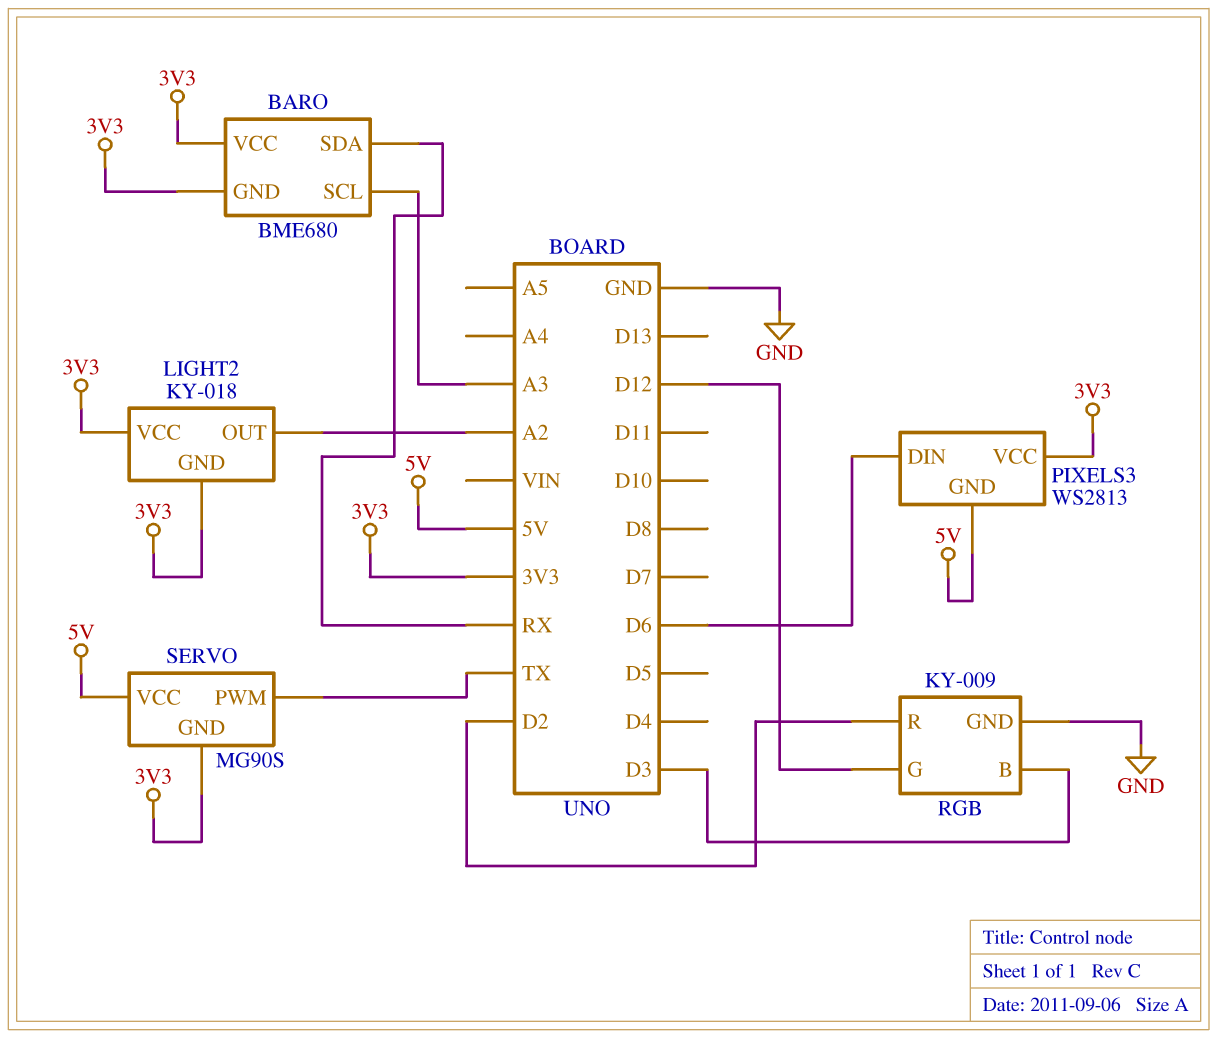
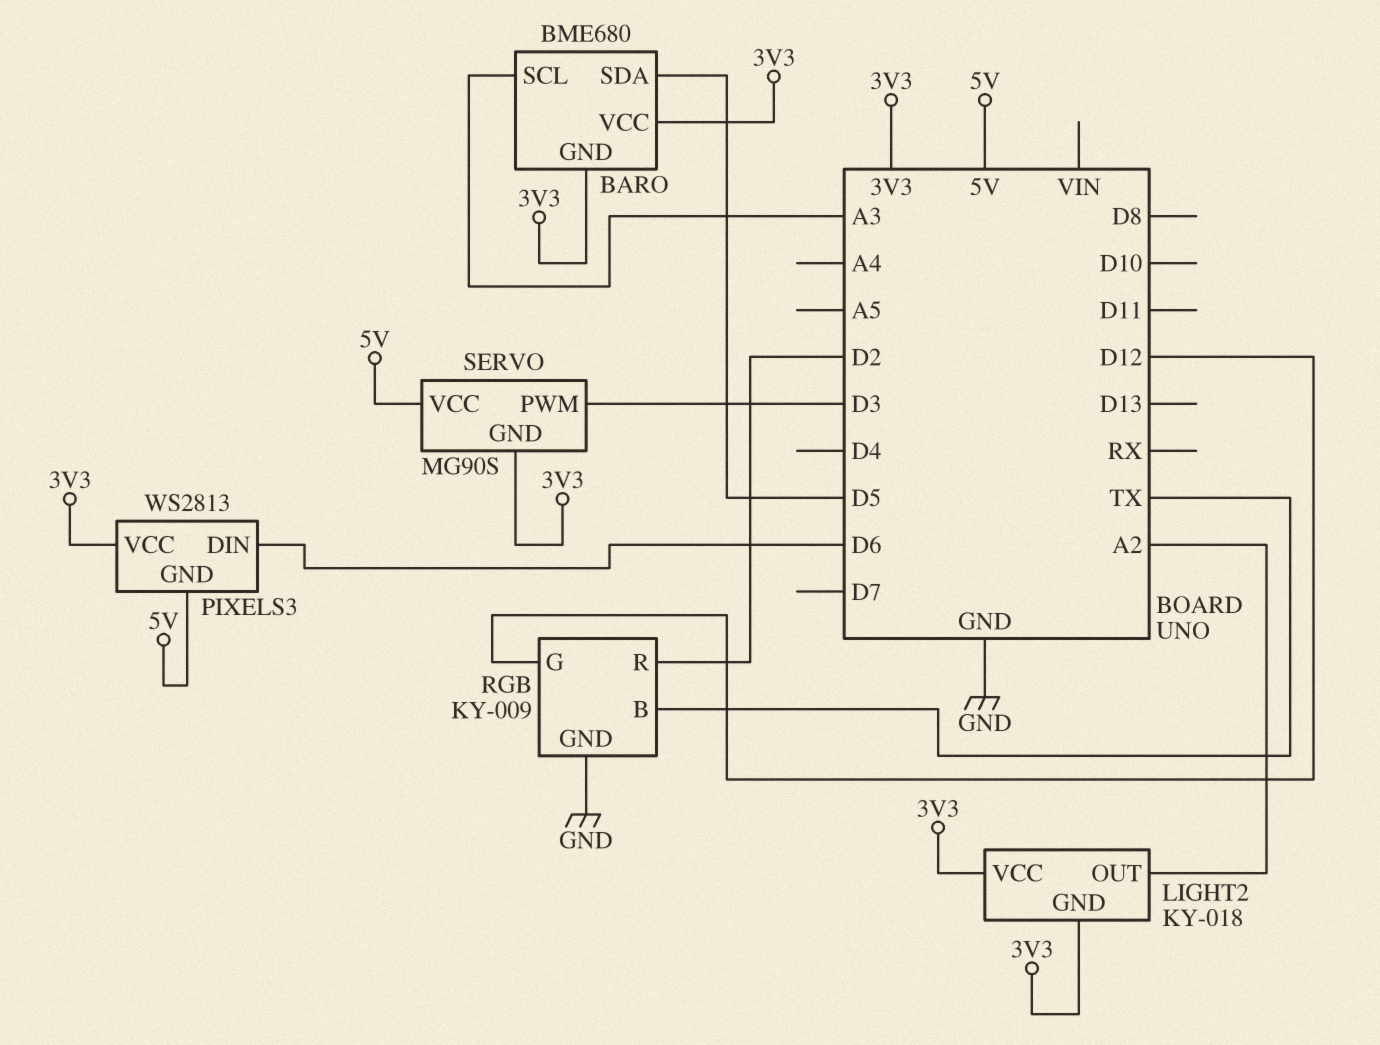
BARO pin SDA: RX -> D5
RGB pin B: D3 -> TX
SERVO pin PWM: TX -> D3

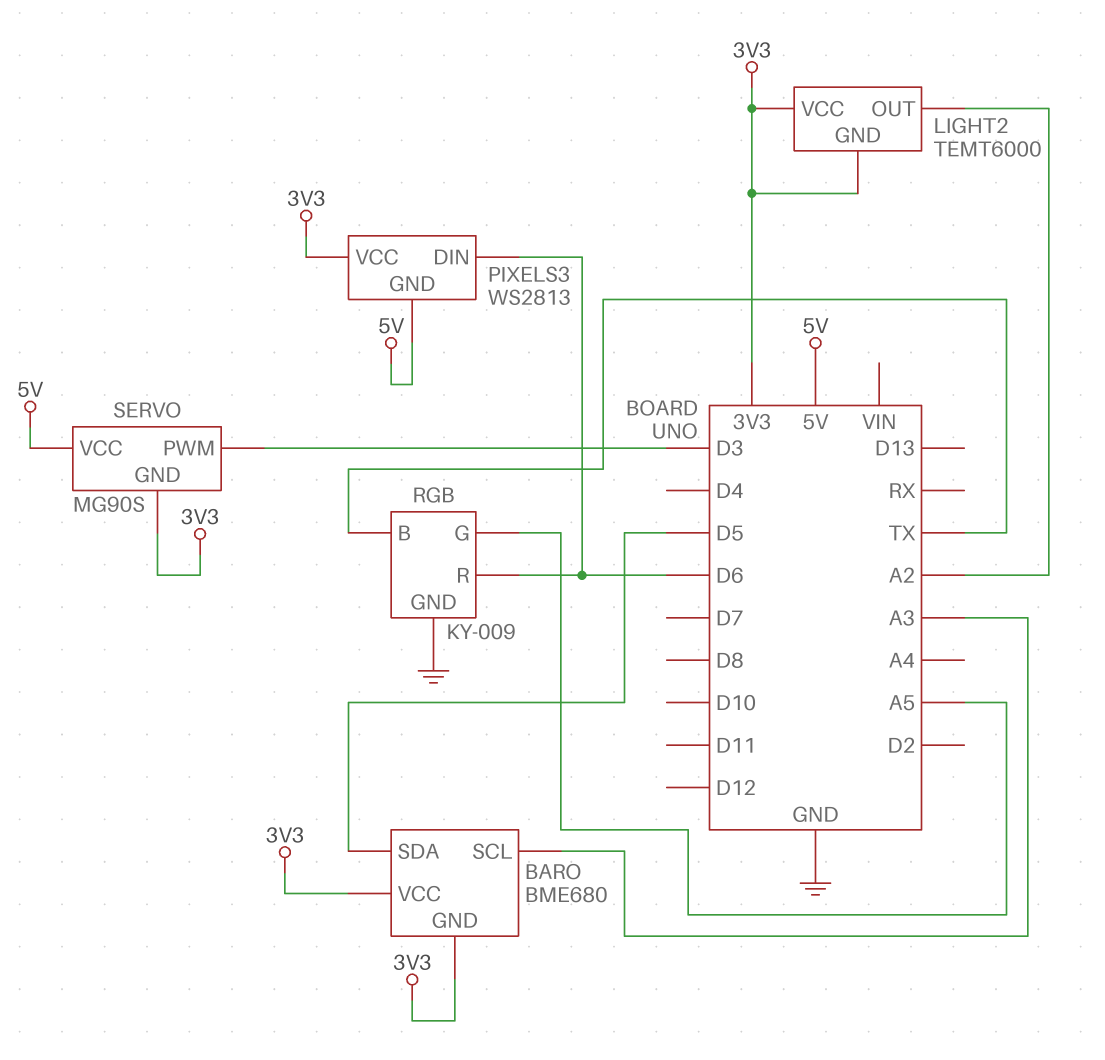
LIGHT2: KY-018 -> TEMT6000
RGB pin G: D12 -> A5
RGB pin R: D2 -> D6

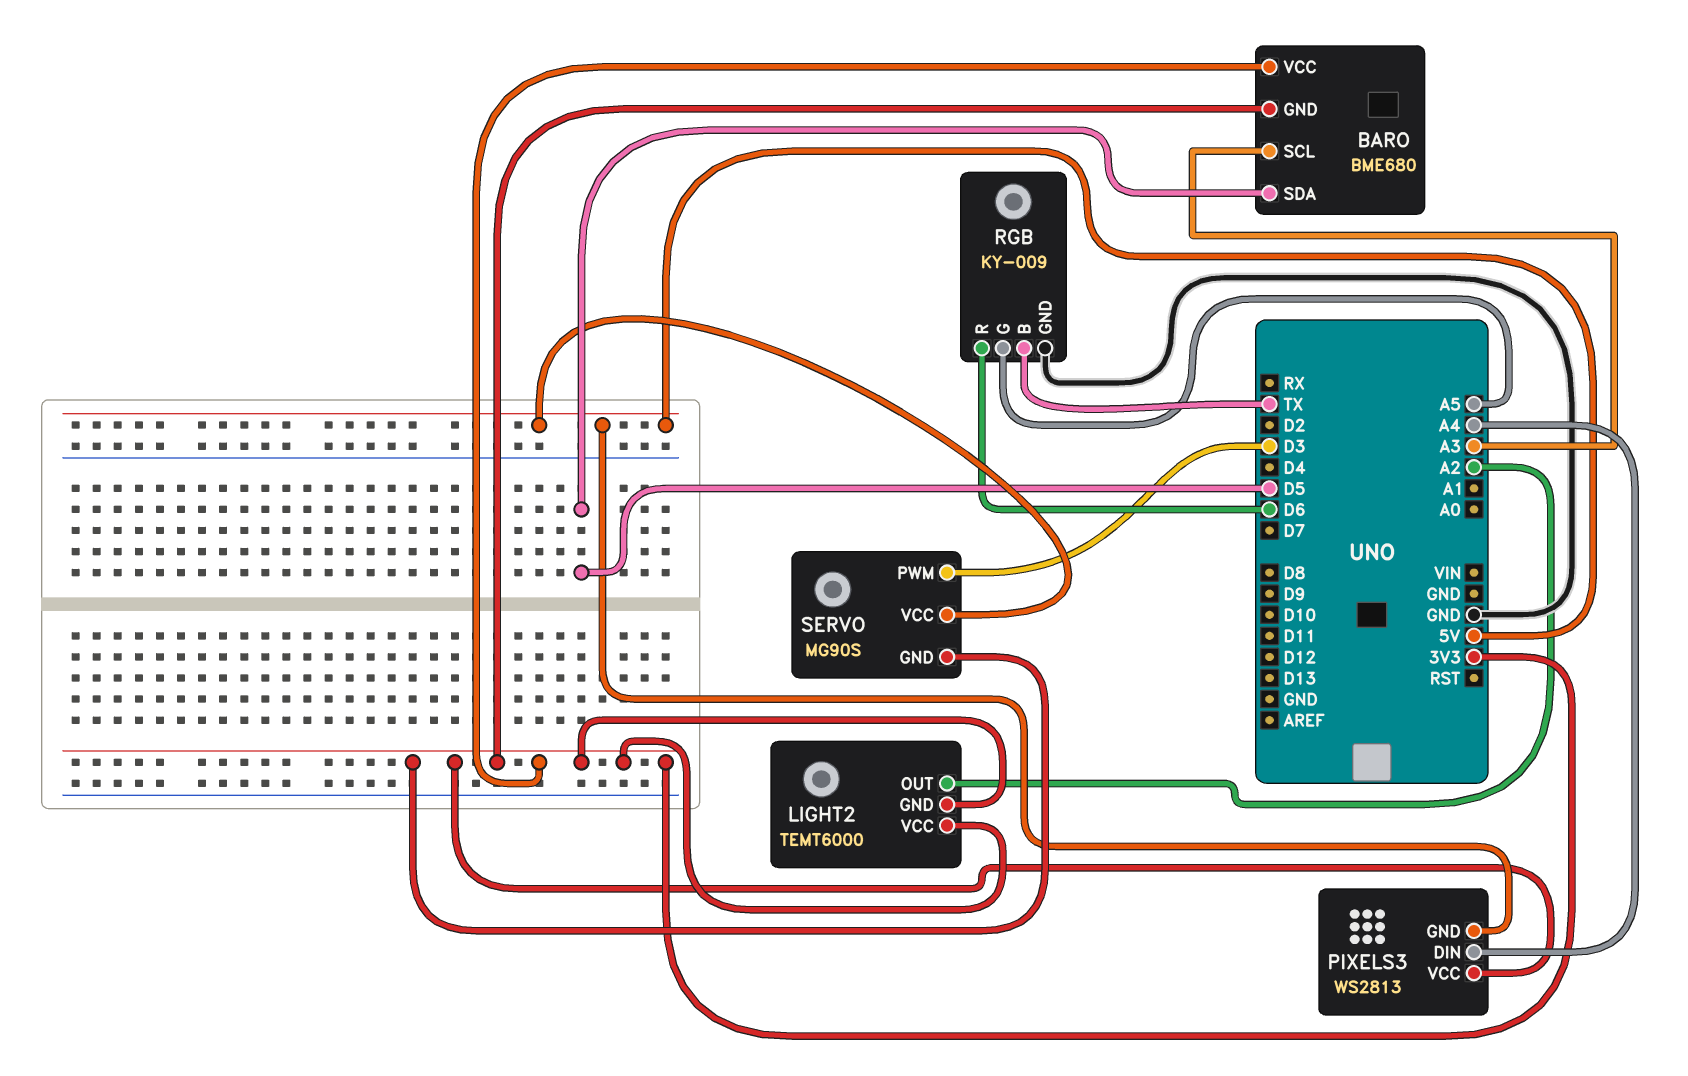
PIXELS3 pin DIN: D6 -> A4

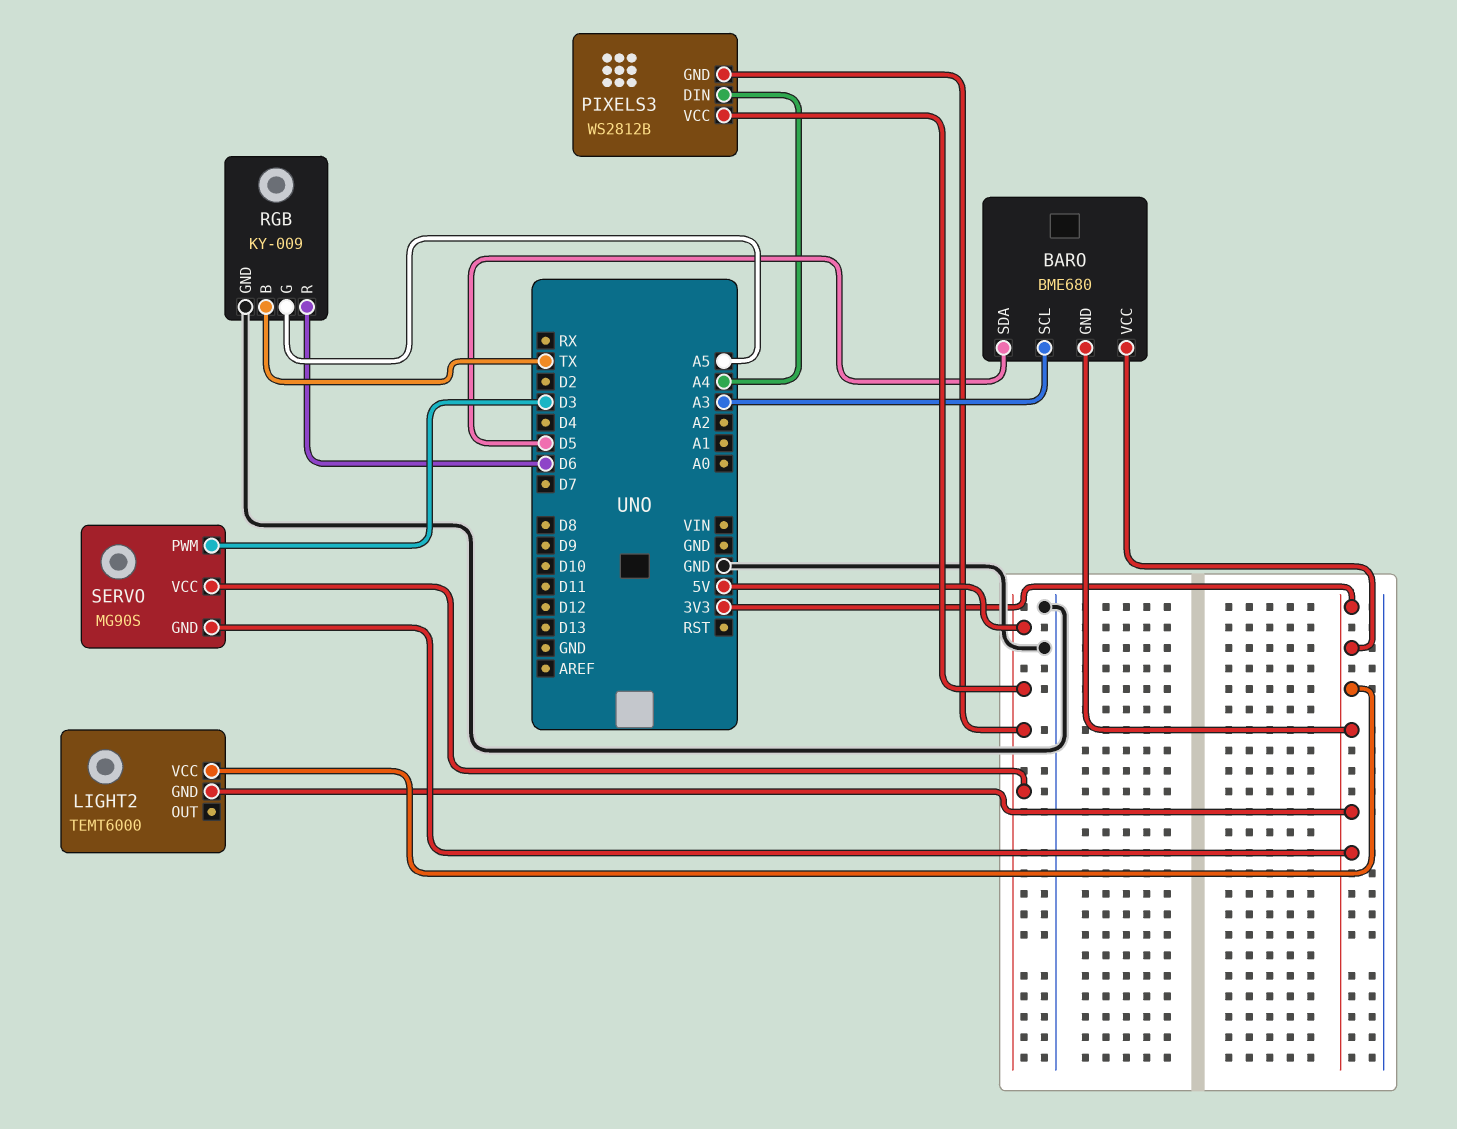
LIGHT2 pin OUT: A2 -> none
PIXELS3: WS2813 -> WS2812B
PIXELS3 pin VCC: 3V3 -> 5V

